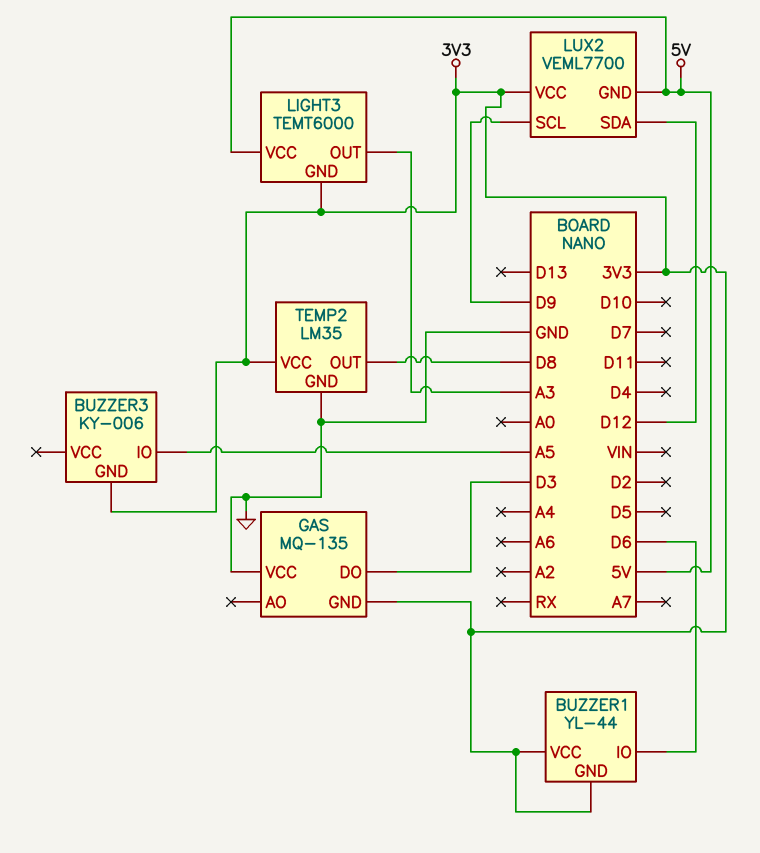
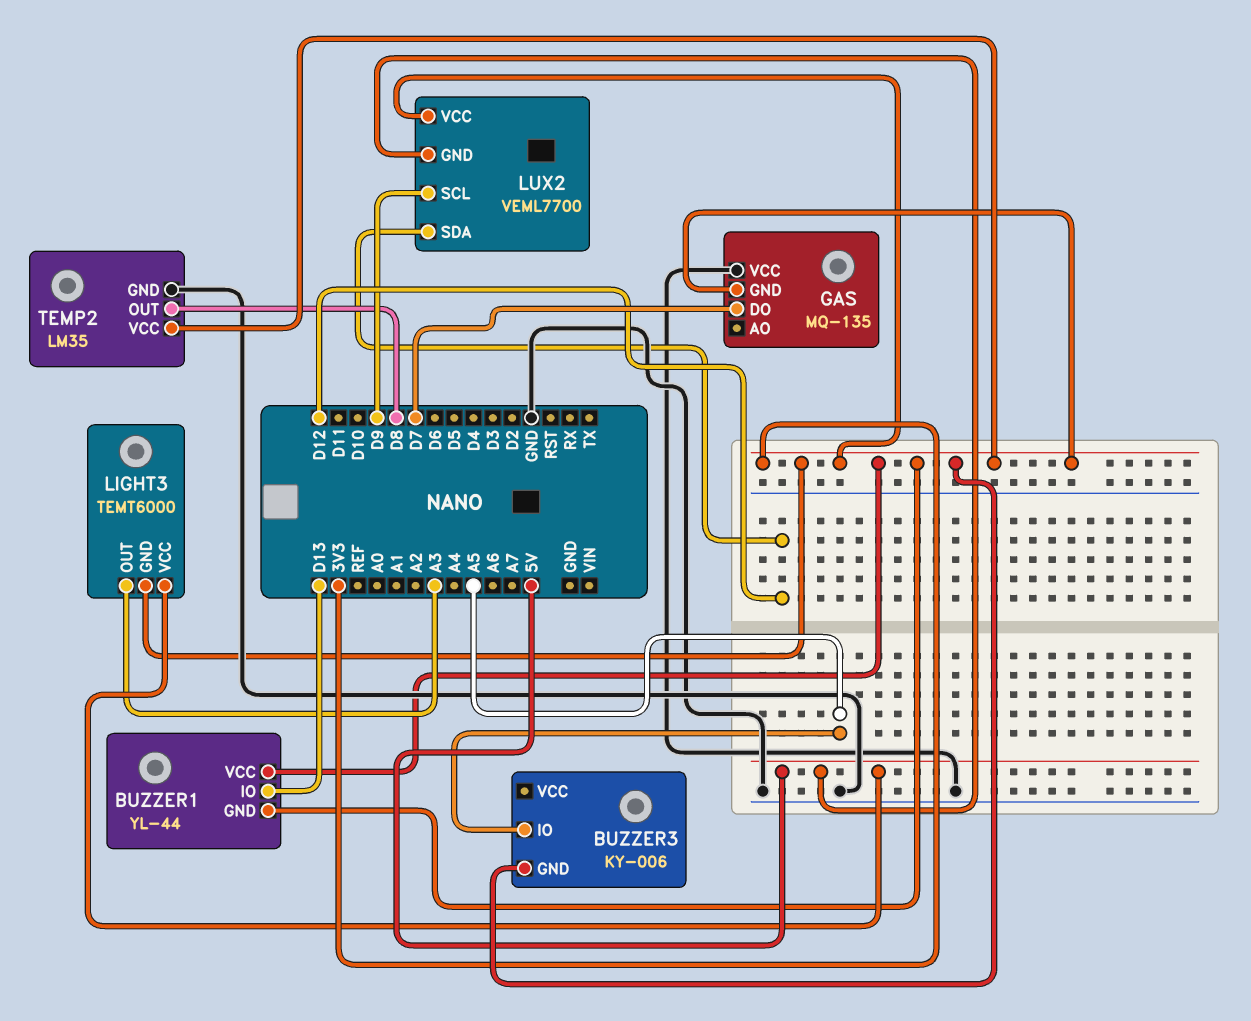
BUZZER1 pin IO: D6 -> D13
GAS pin DO: D3 -> D7

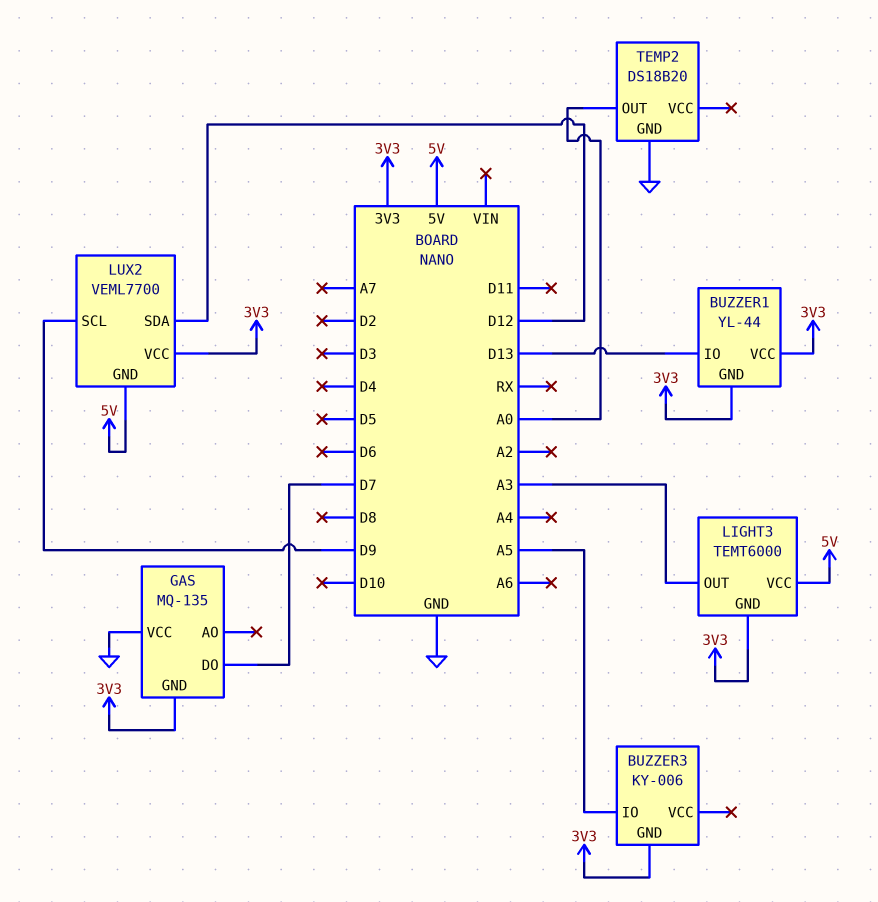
TEMP2: LM35 -> DS18B20
TEMP2 pin OUT: D8 -> A0
TEMP2 pin VCC: 3V3 -> none

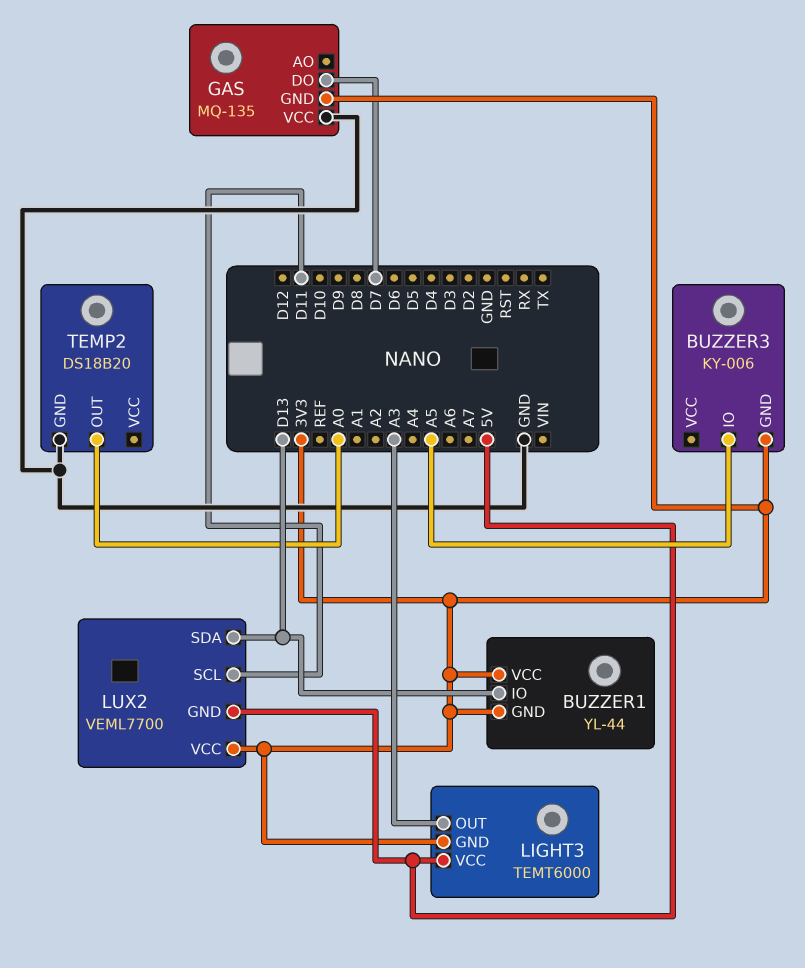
LUX2 pin SCL: D9 -> D11
LUX2 pin SDA: D12 -> D13

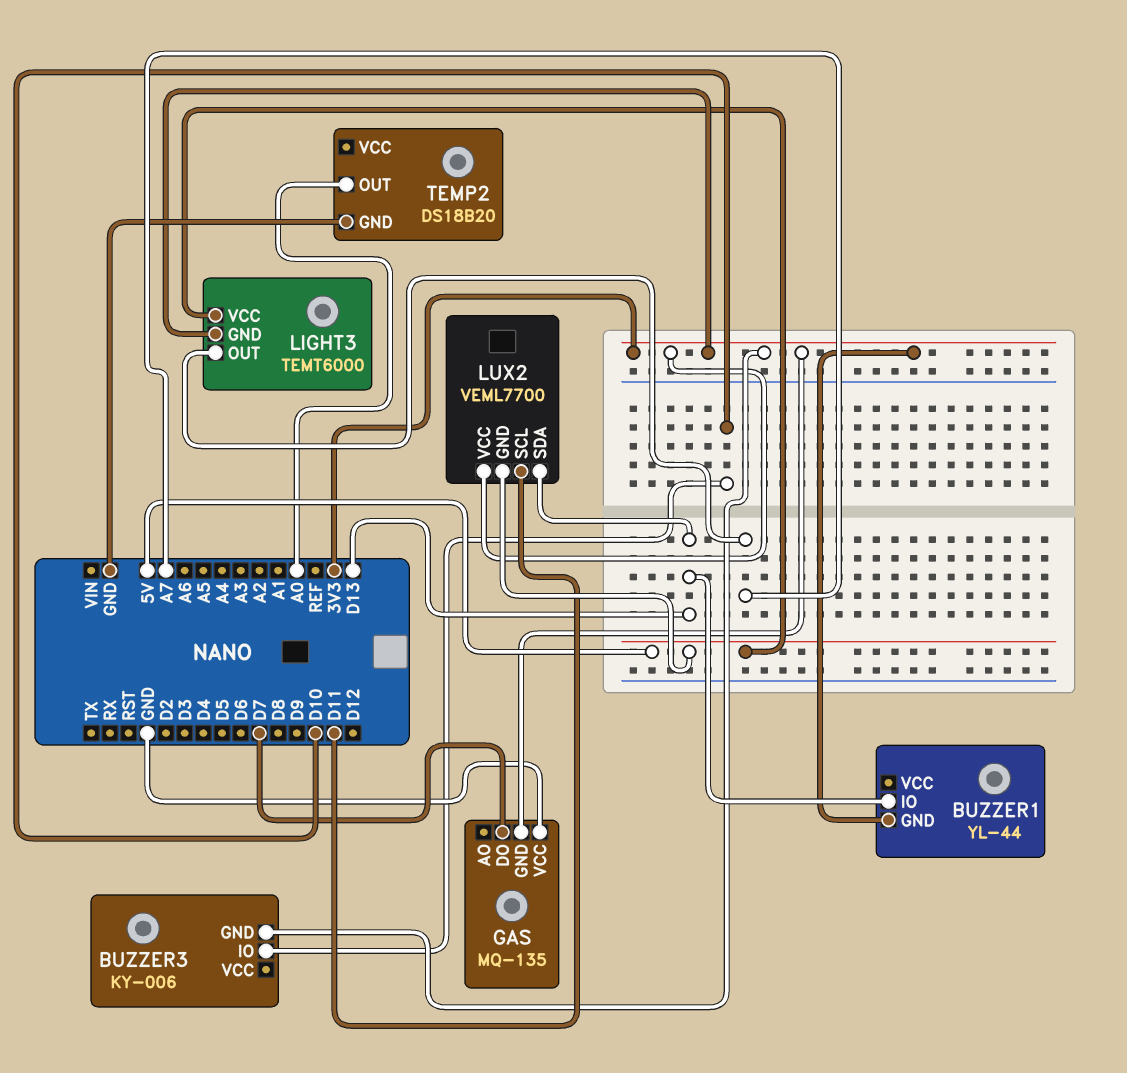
BUZZER1 pin VCC: 3V3 -> none
BUZZER3 pin IO: A5 -> D10
LIGHT3 pin OUT: A3 -> A7

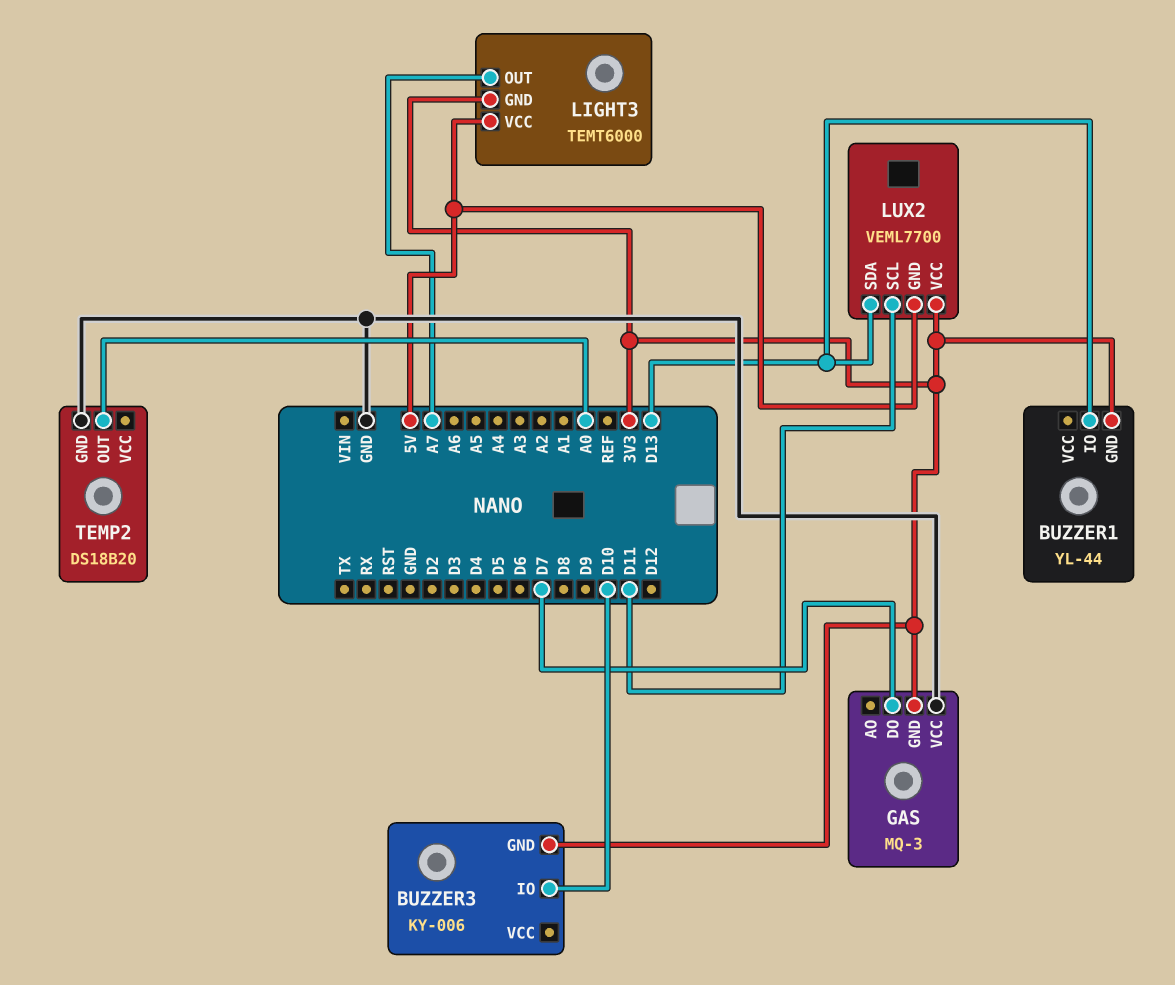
GAS: MQ-135 -> MQ-3

